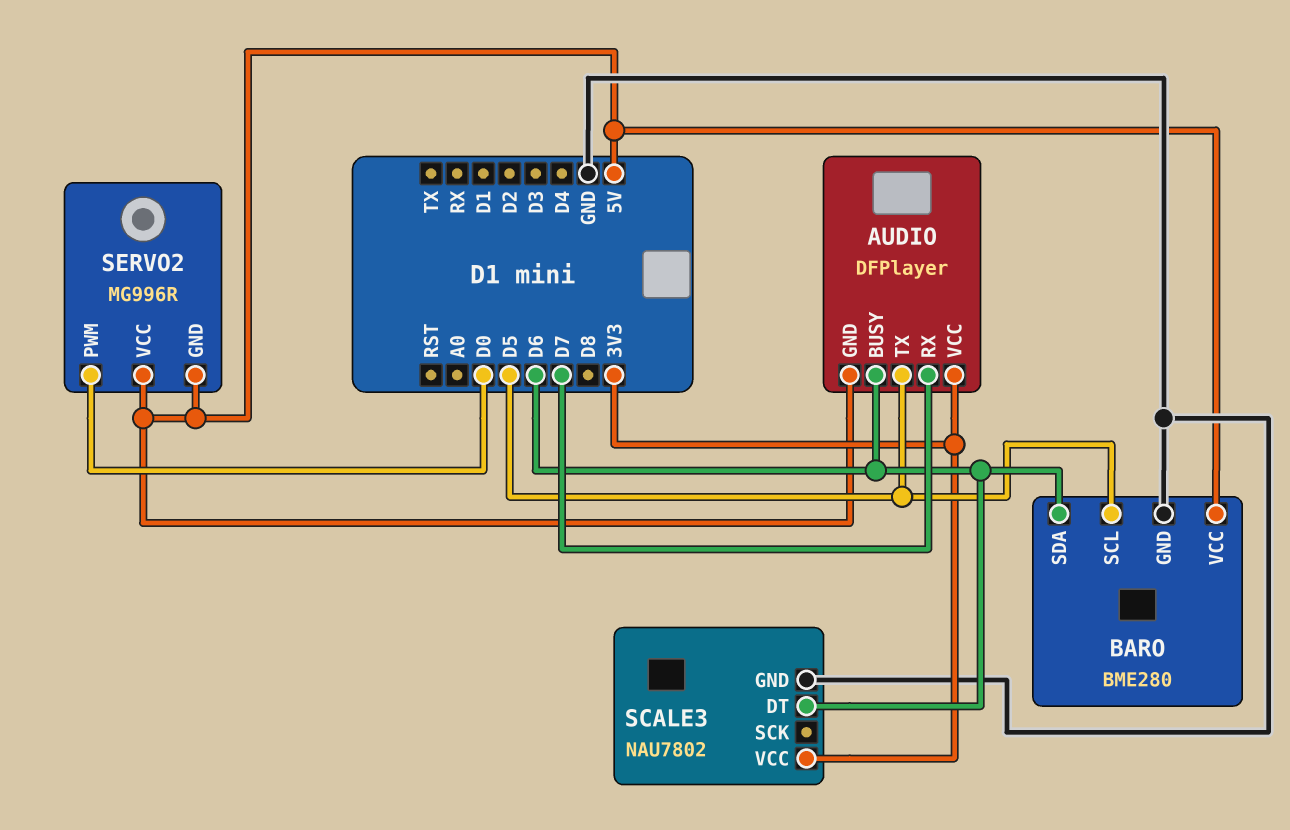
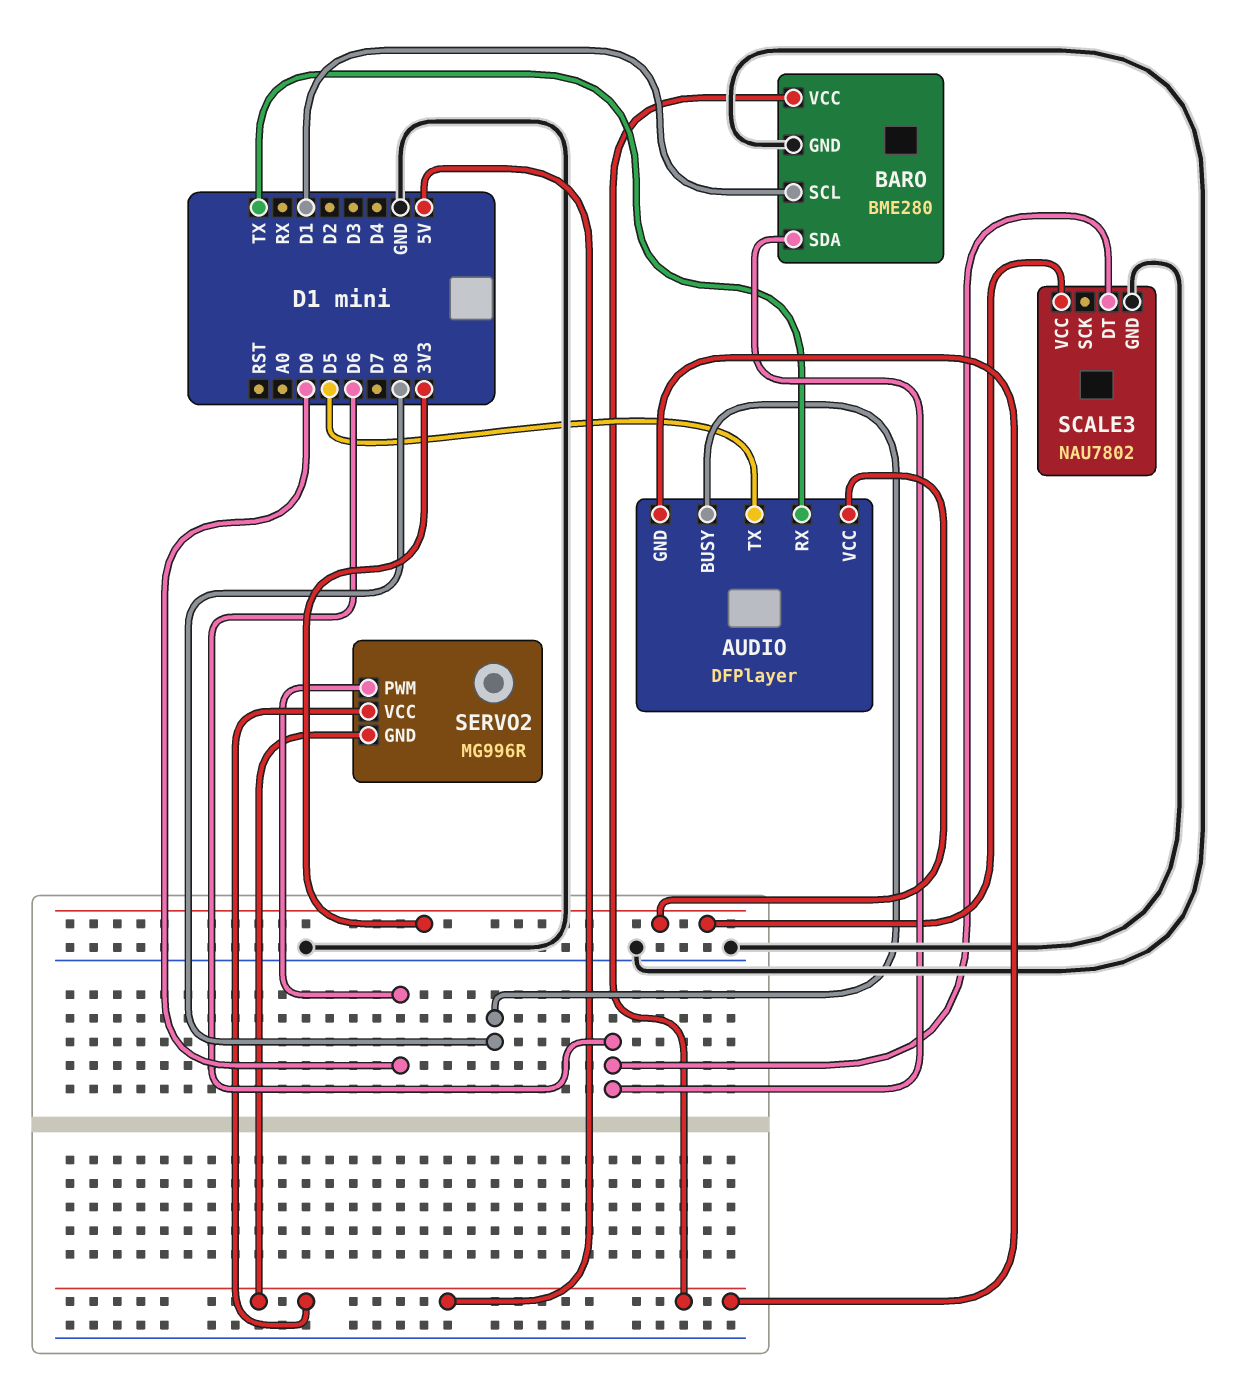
AUDIO pin BUSY: D6 -> D8
AUDIO pin RX: D7 -> TX
BARO pin SCL: D5 -> D1

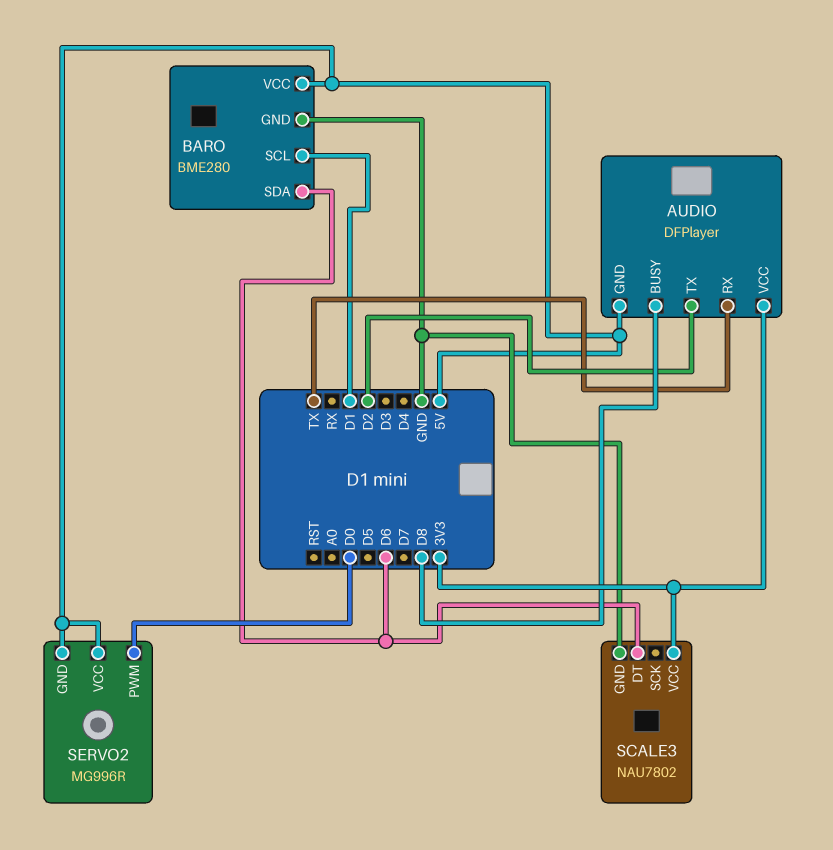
AUDIO pin TX: D5 -> D2

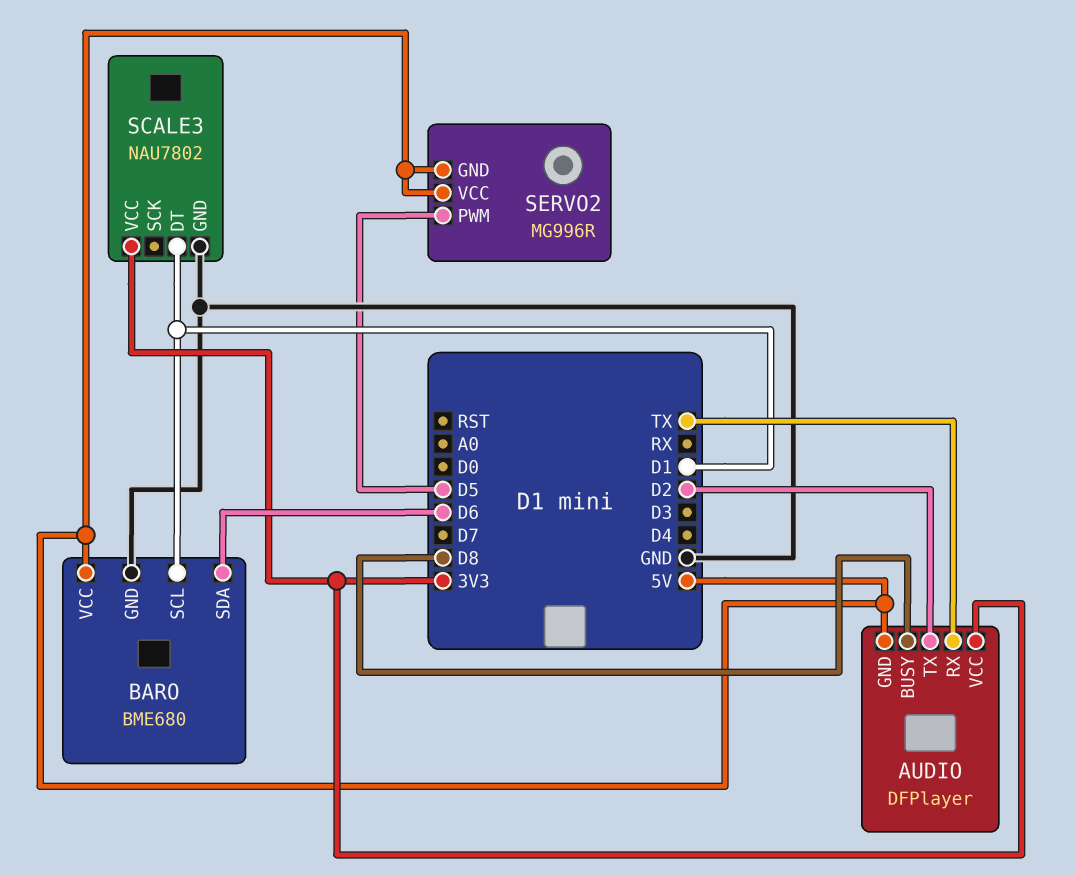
BARO: BME280 -> BME680
SCALE3 pin DT: D6 -> D1
SERVO2 pin PWM: D0 -> D5

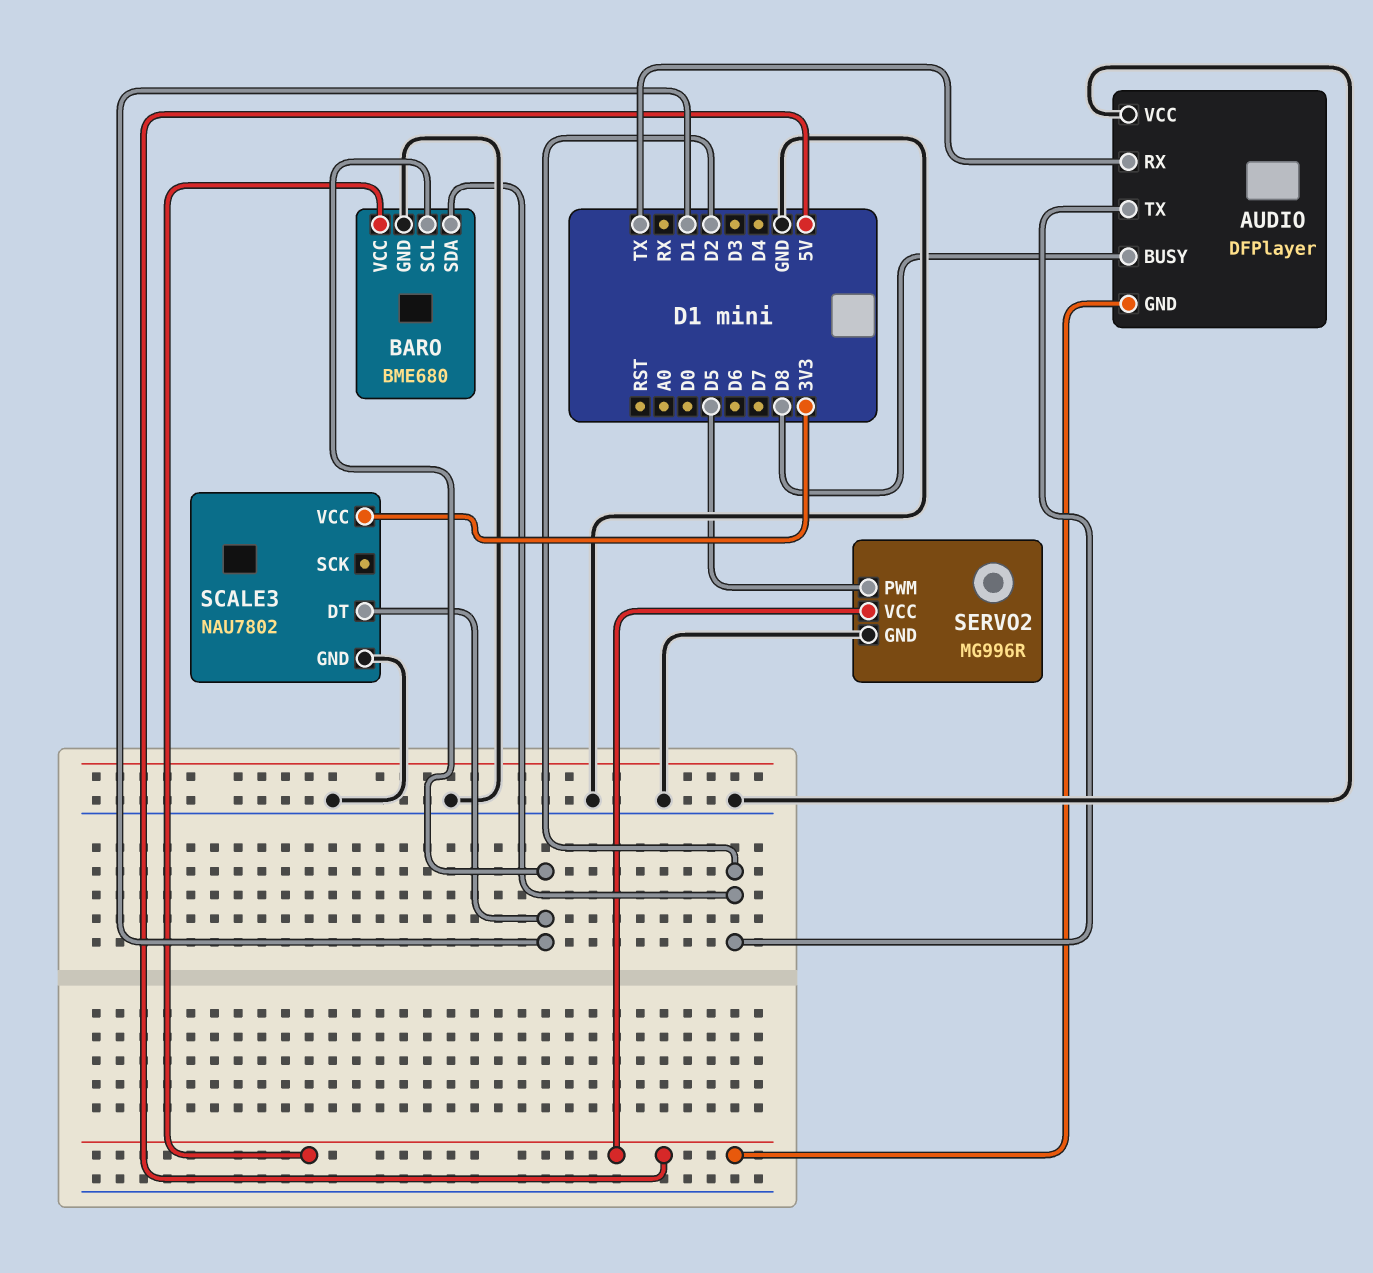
AUDIO pin VCC: 3V3 -> GND
BARO pin SDA: D6 -> D2
SERVO2 pin GND: 5V -> GND

